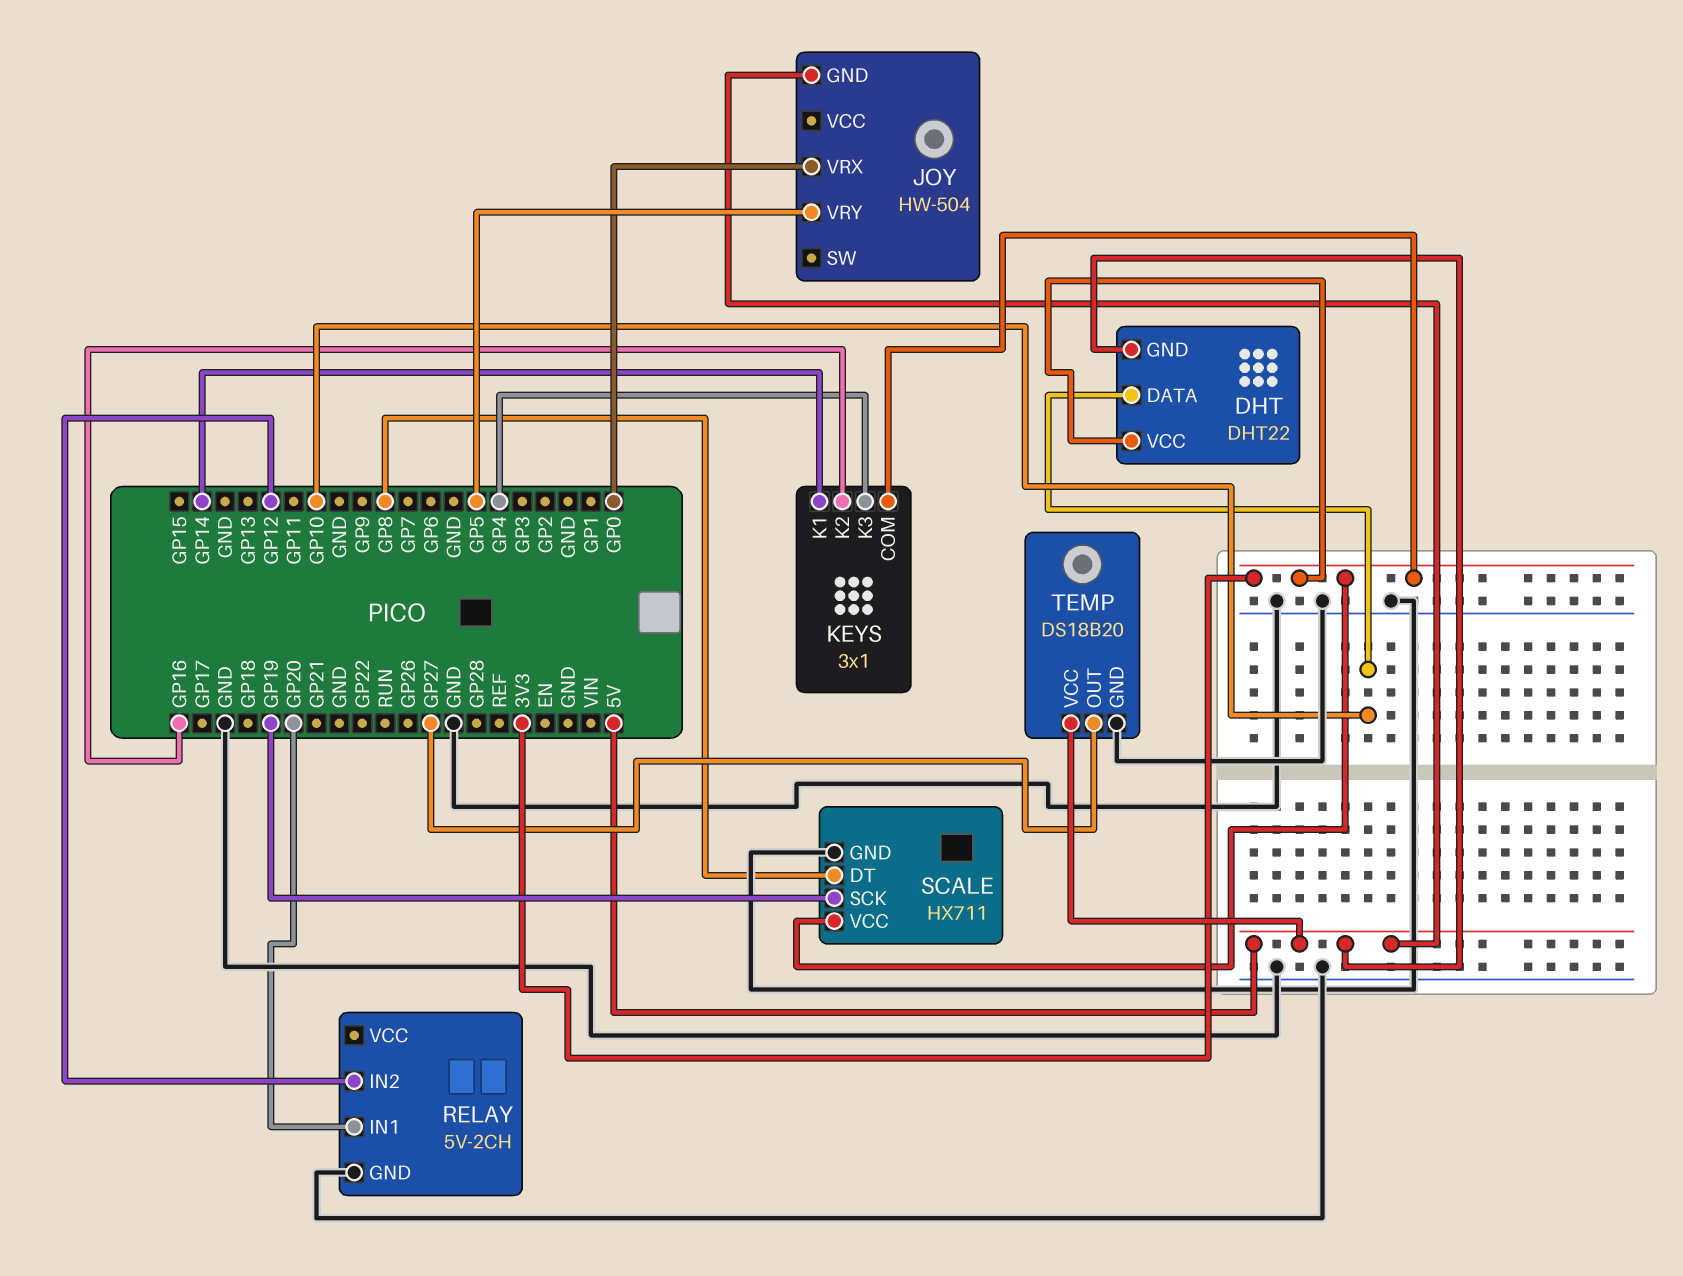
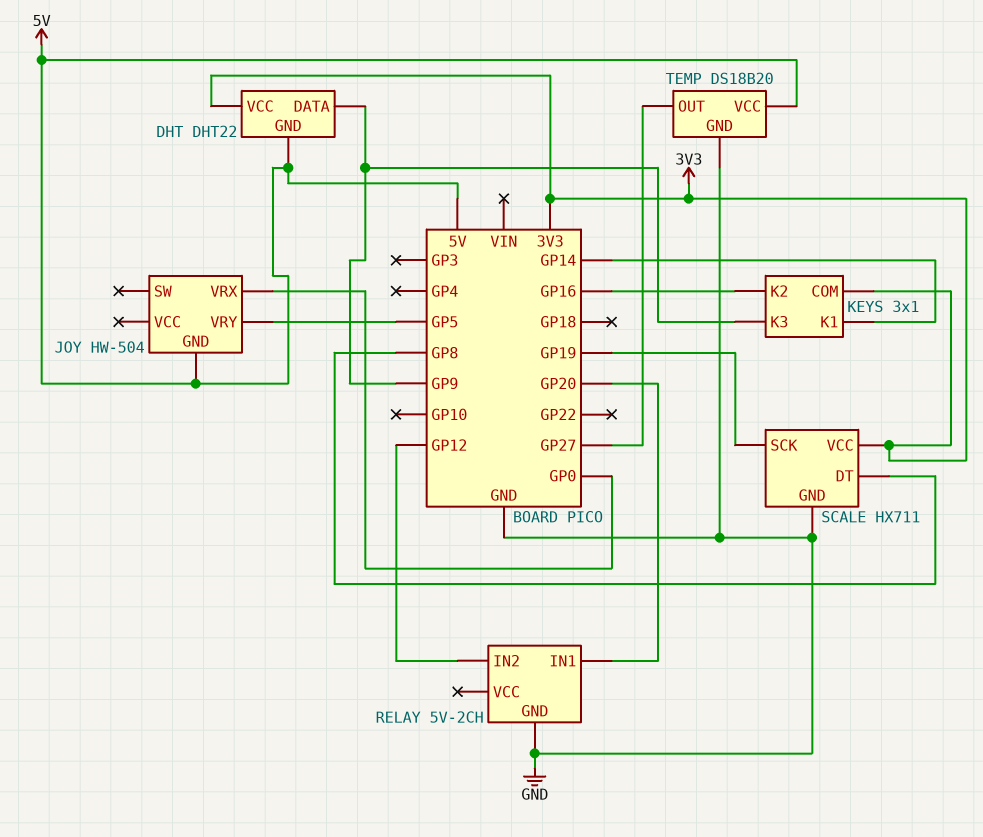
DHT pin DATA: GP10 -> GP9
KEYS pin K3: GP4 -> GP9

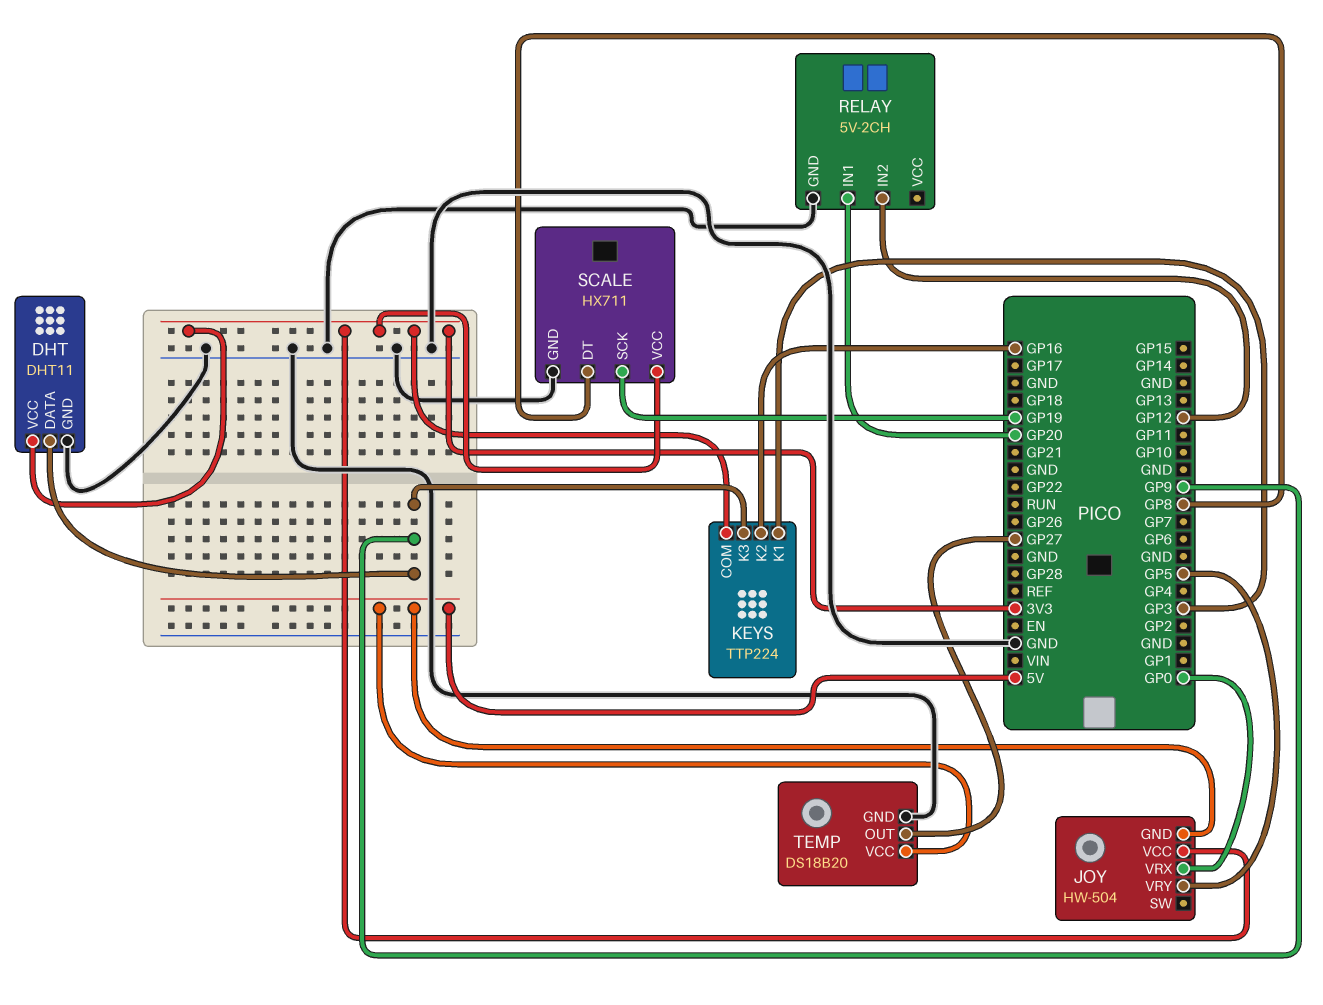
DHT: DHT22 -> DHT11
DHT pin GND: 5V -> GND
JOY pin VCC: none -> 3V3
KEYS: 3x1 -> TTP224
KEYS pin K1: GP14 -> GP3

